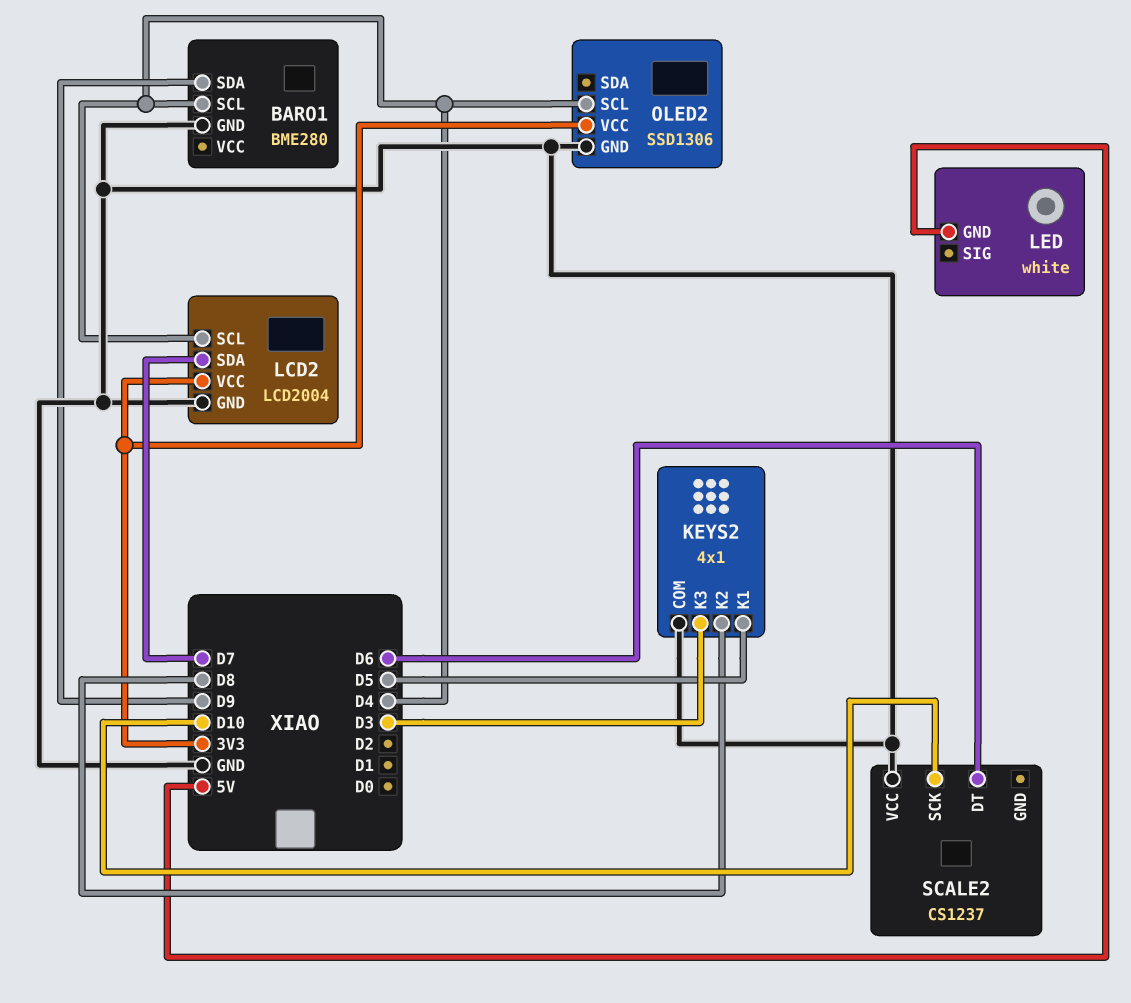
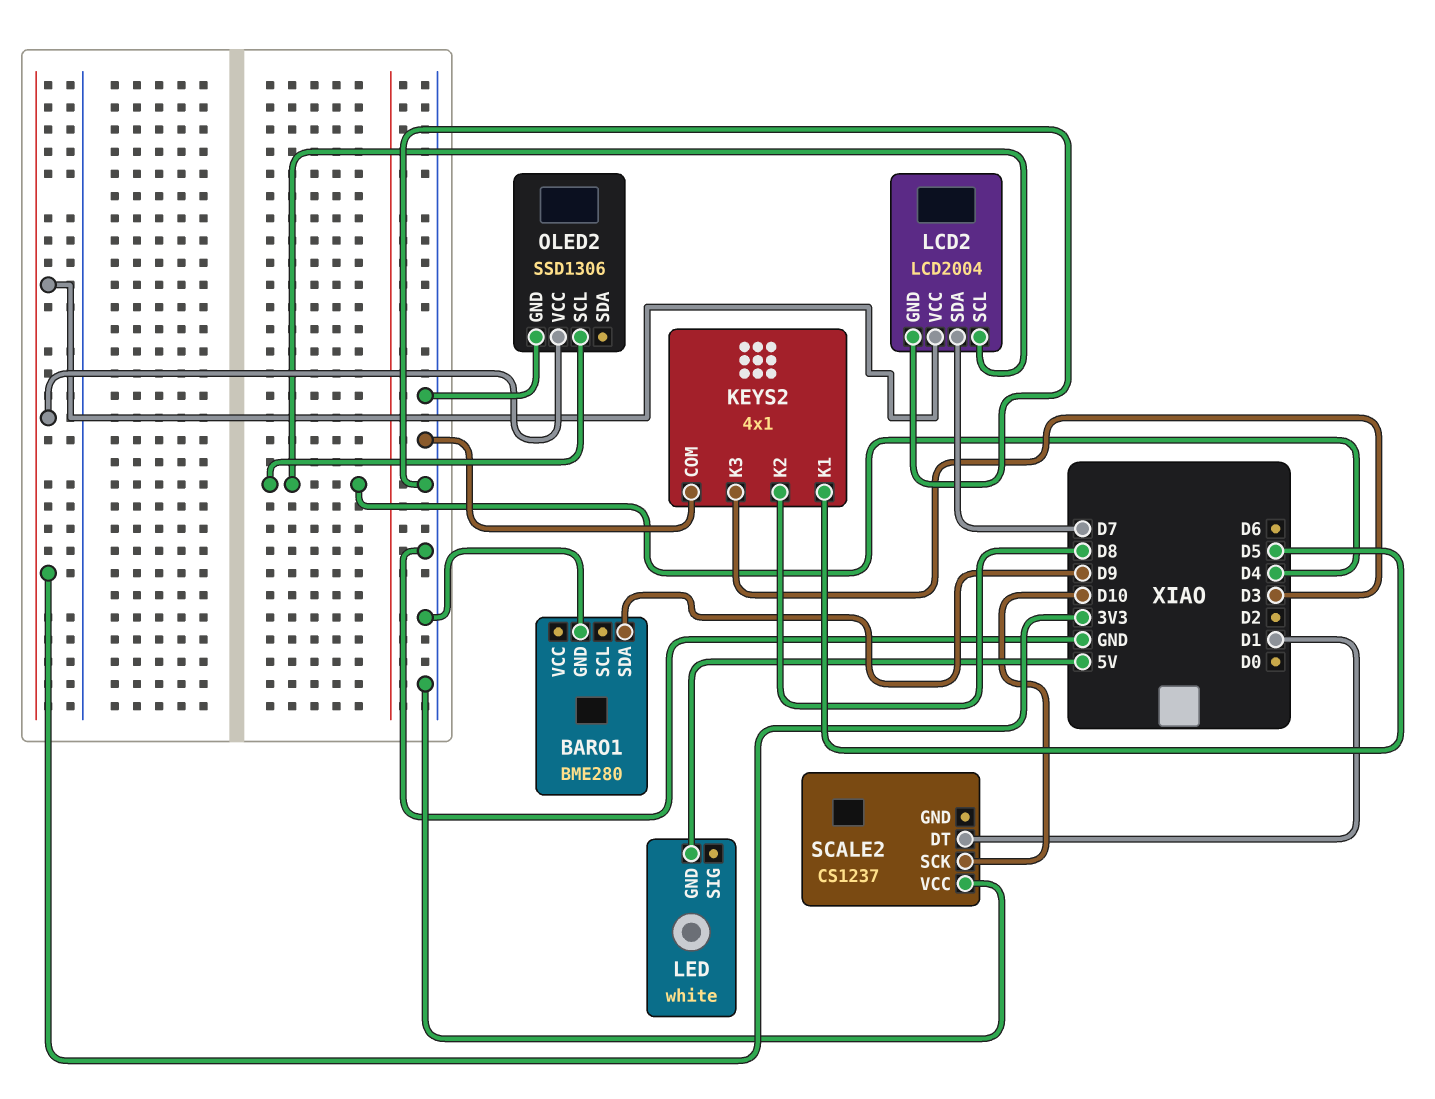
BARO1 pin SCL: D4 -> none
SCALE2 pin DT: D6 -> D1

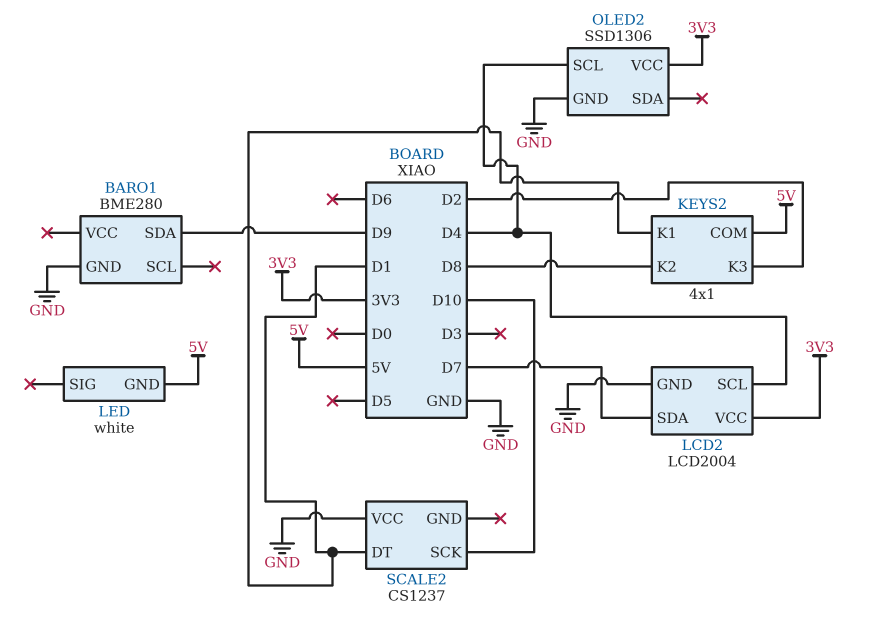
KEYS2 pin COM: GND -> 5V
KEYS2 pin K1: D5 -> D1
KEYS2 pin K3: D3 -> D2

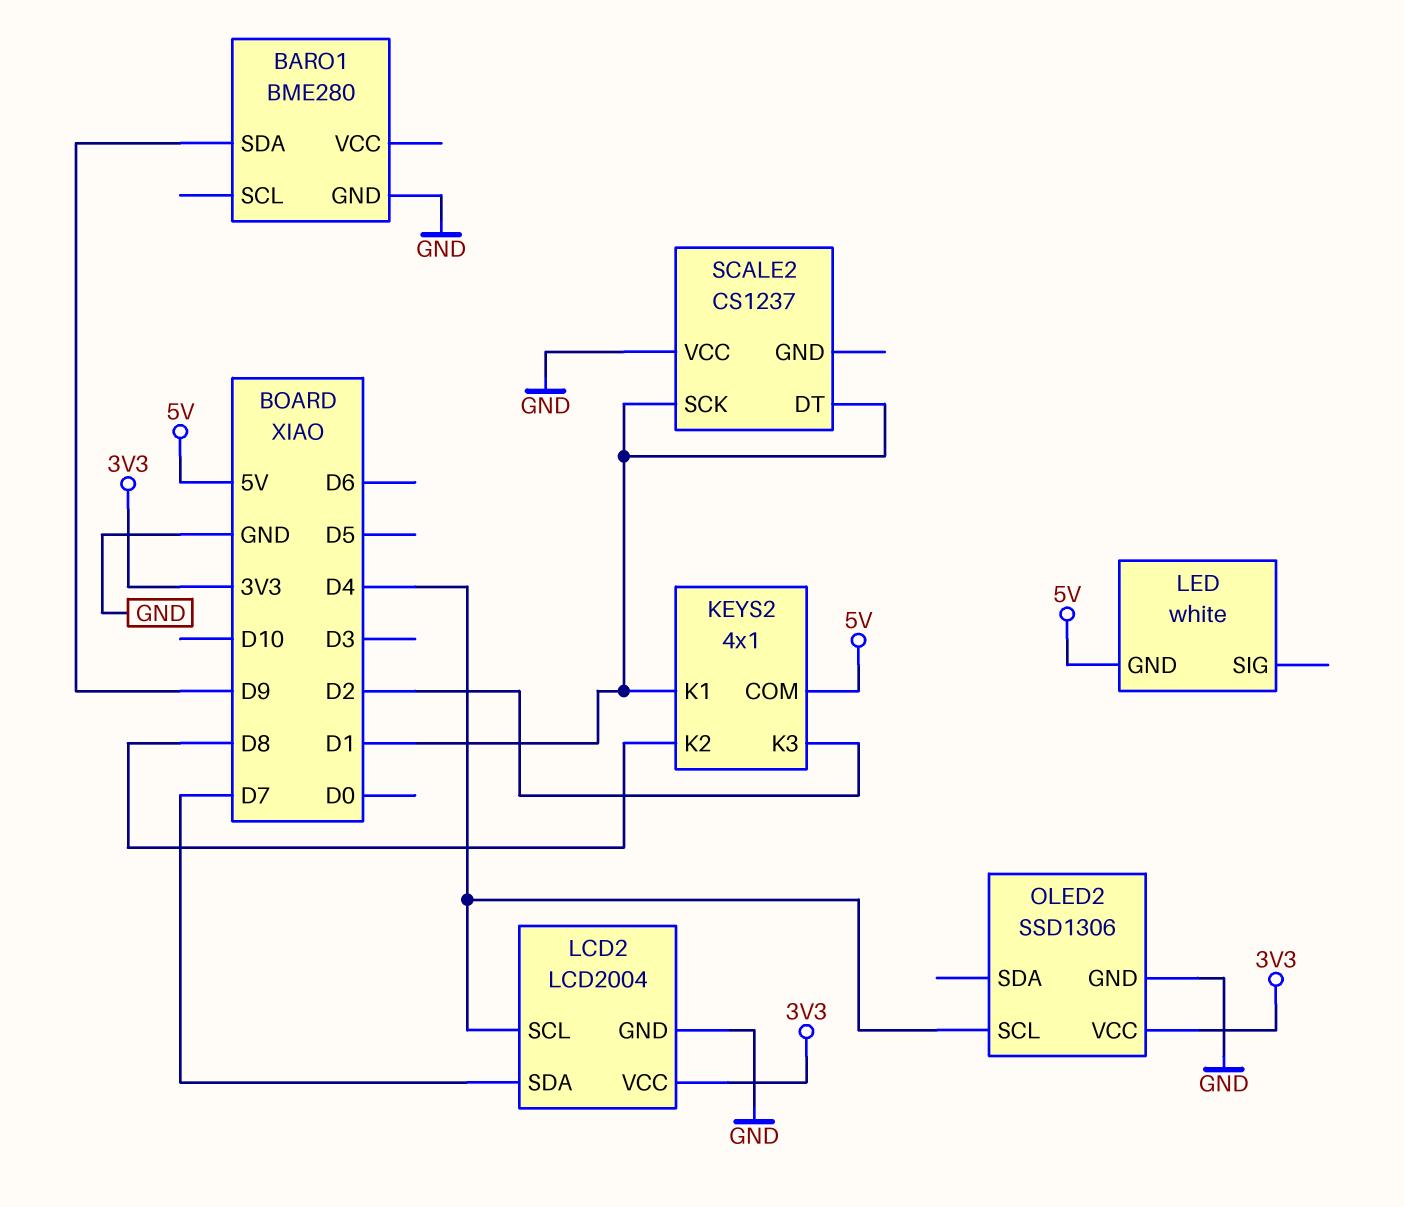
SCALE2 pin SCK: D10 -> D1

